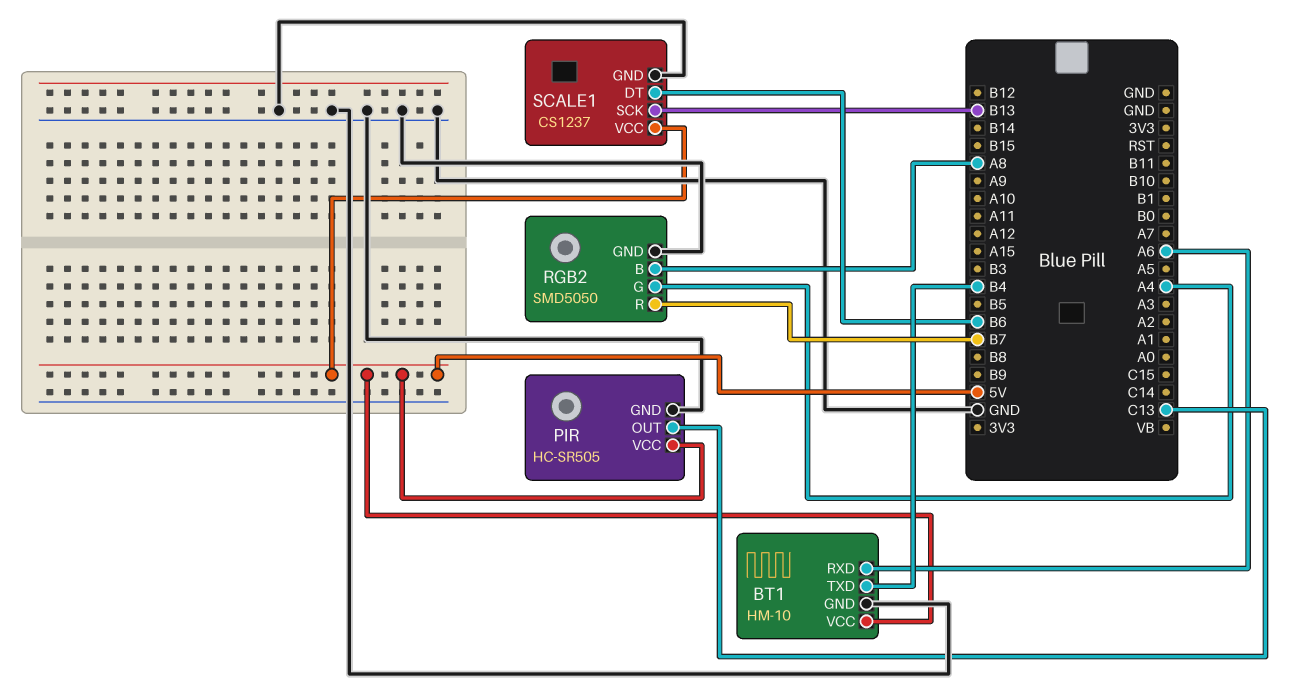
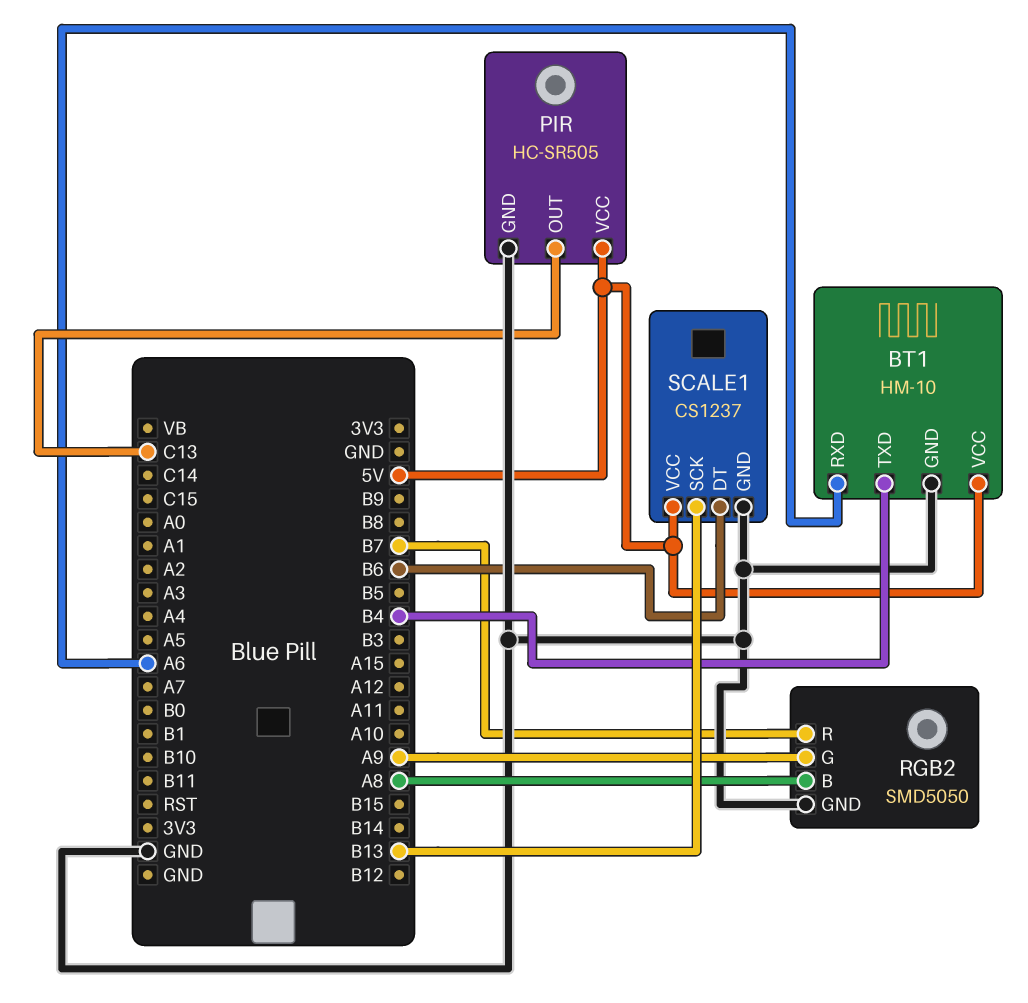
RGB2 pin G: A4 -> A9

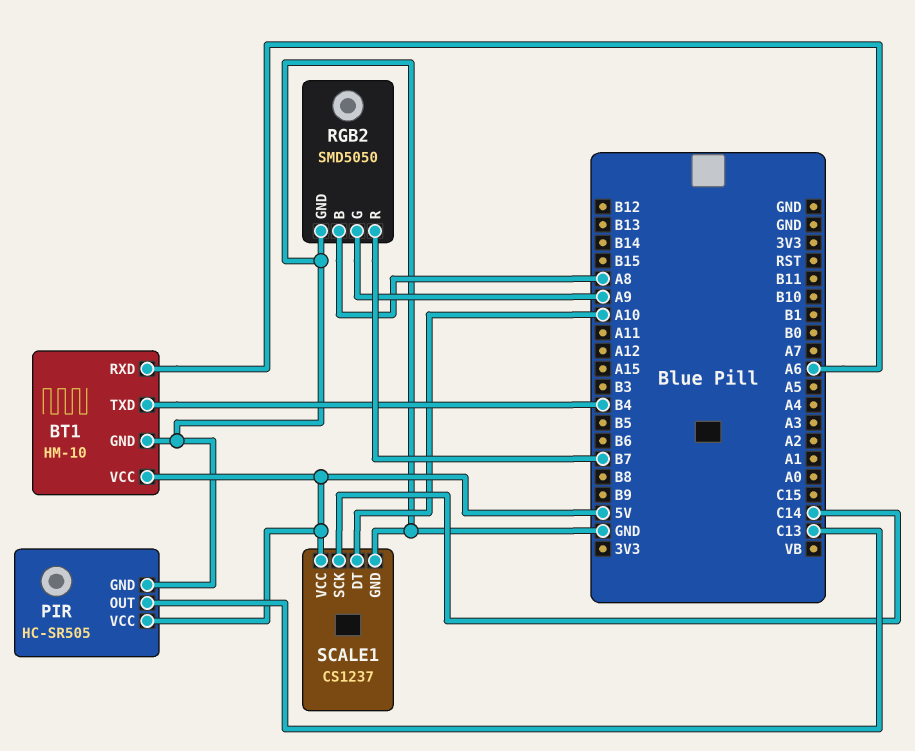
SCALE1 pin DT: B6 -> A10
SCALE1 pin SCK: B13 -> C14

